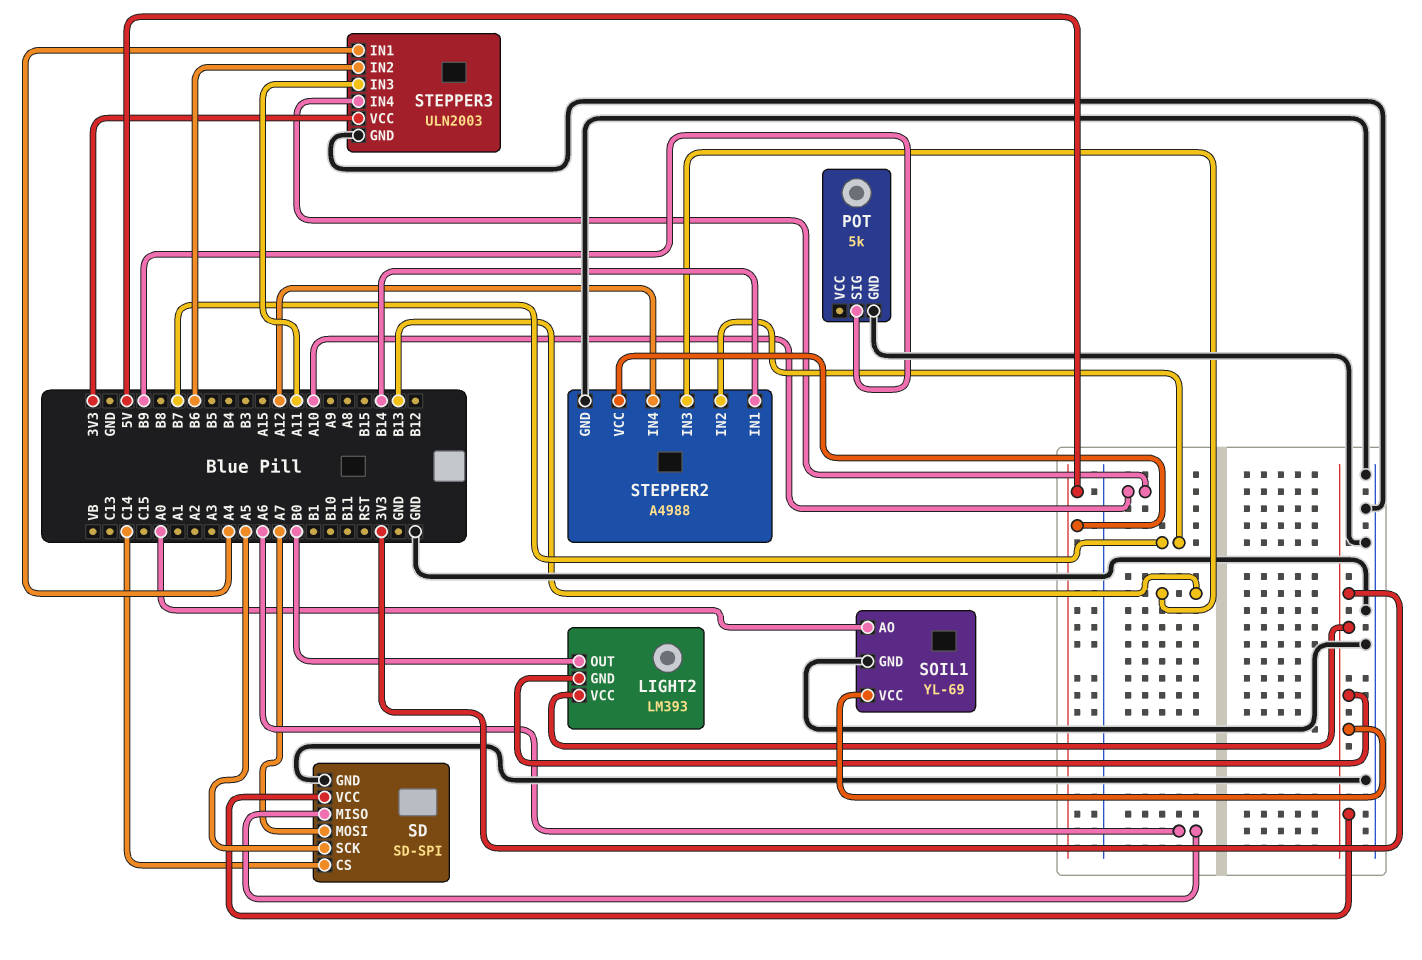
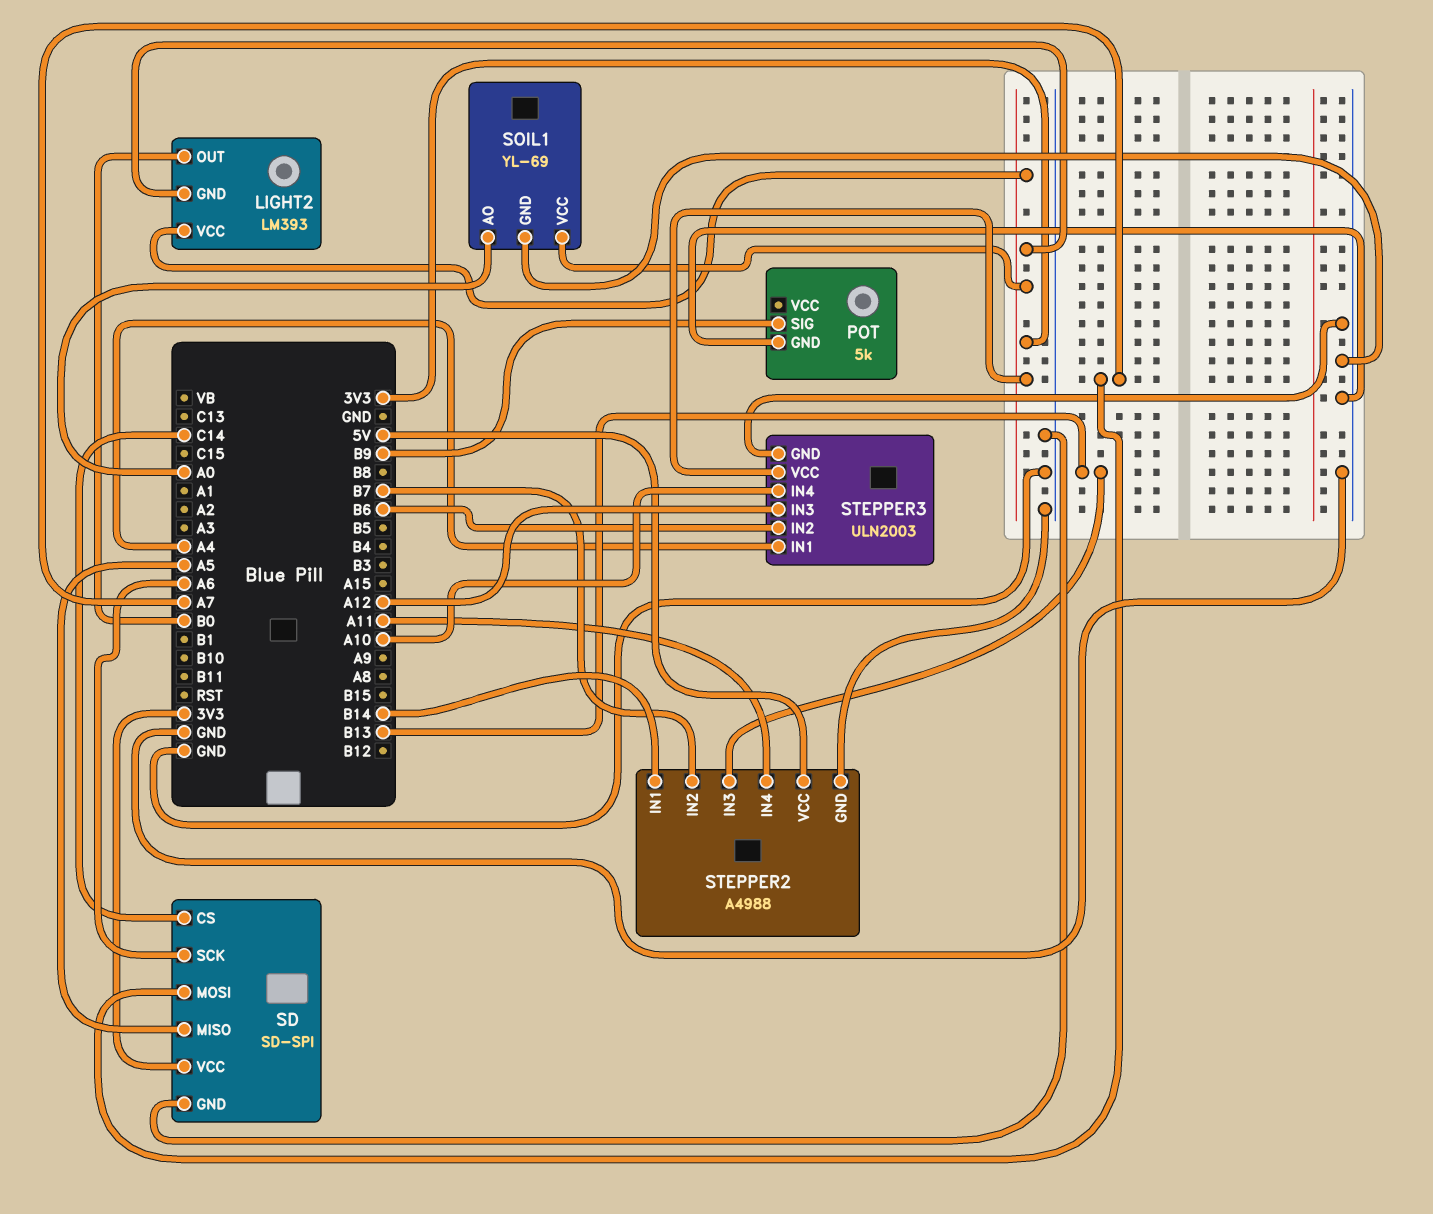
SD pin MISO: A6 -> A5
SD pin SCK: A5 -> A6
STEPPER2 pin IN4: A12 -> A11
STEPPER3 pin IN3: A11 -> A12

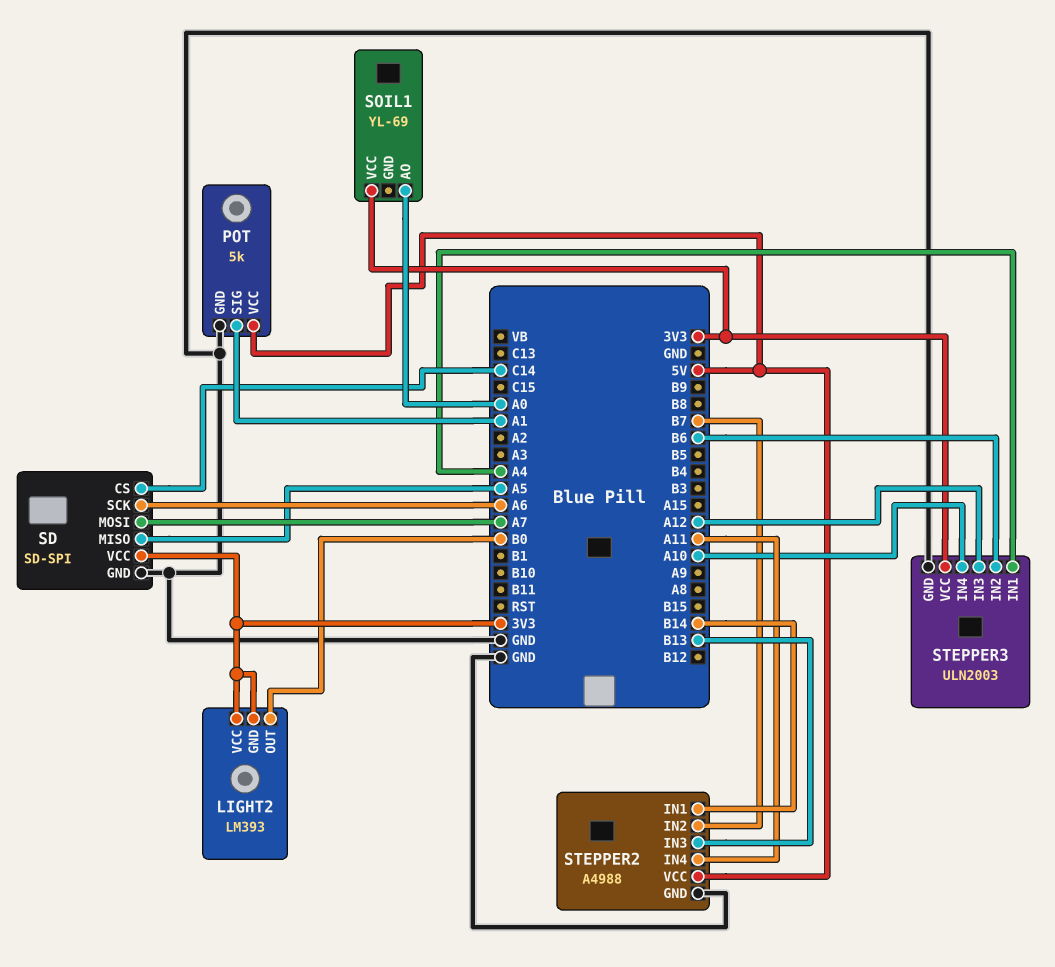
POT pin SIG: B9 -> A1
POT pin VCC: none -> 5V
SOIL1 pin GND: GND -> none

